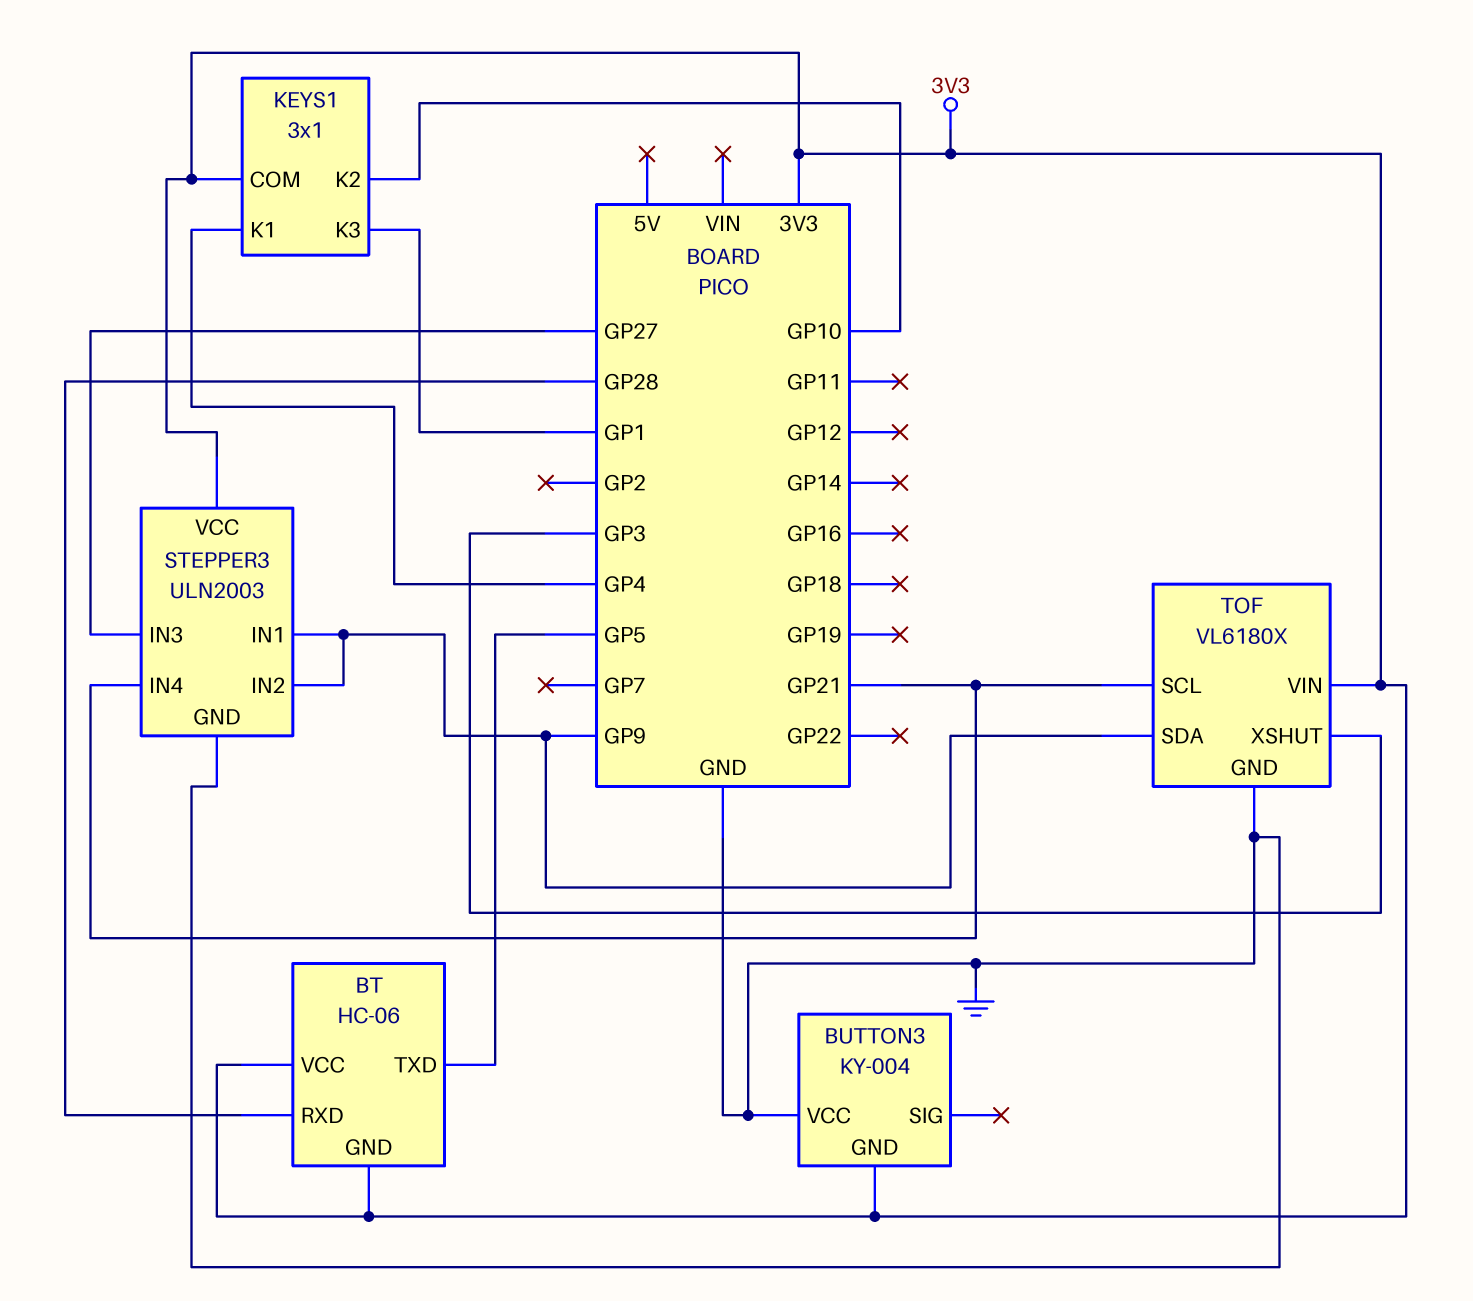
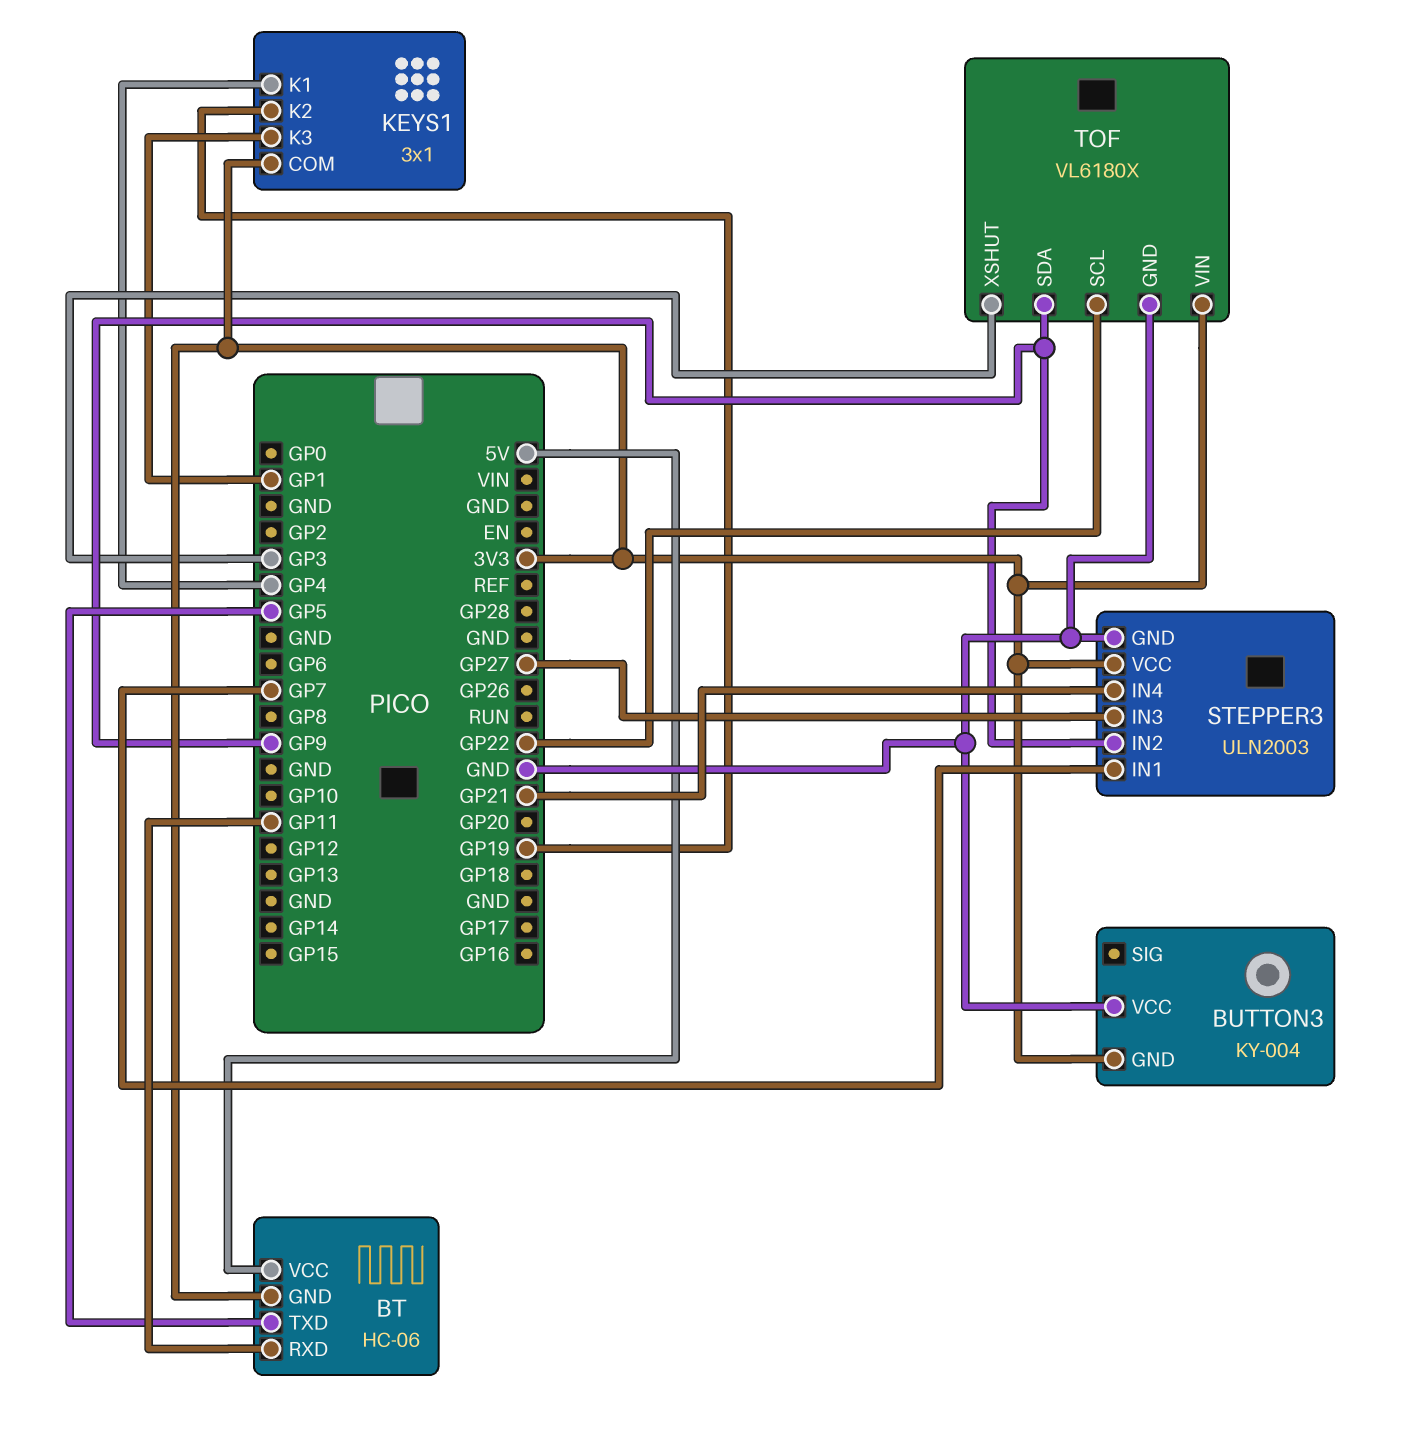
BT pin RXD: GP28 -> GP11
BT pin VCC: 3V3 -> 5V
KEYS1 pin K2: GP10 -> GP19
STEPPER3 pin IN1: GP9 -> GP7
TOF pin SCL: GP21 -> GP22

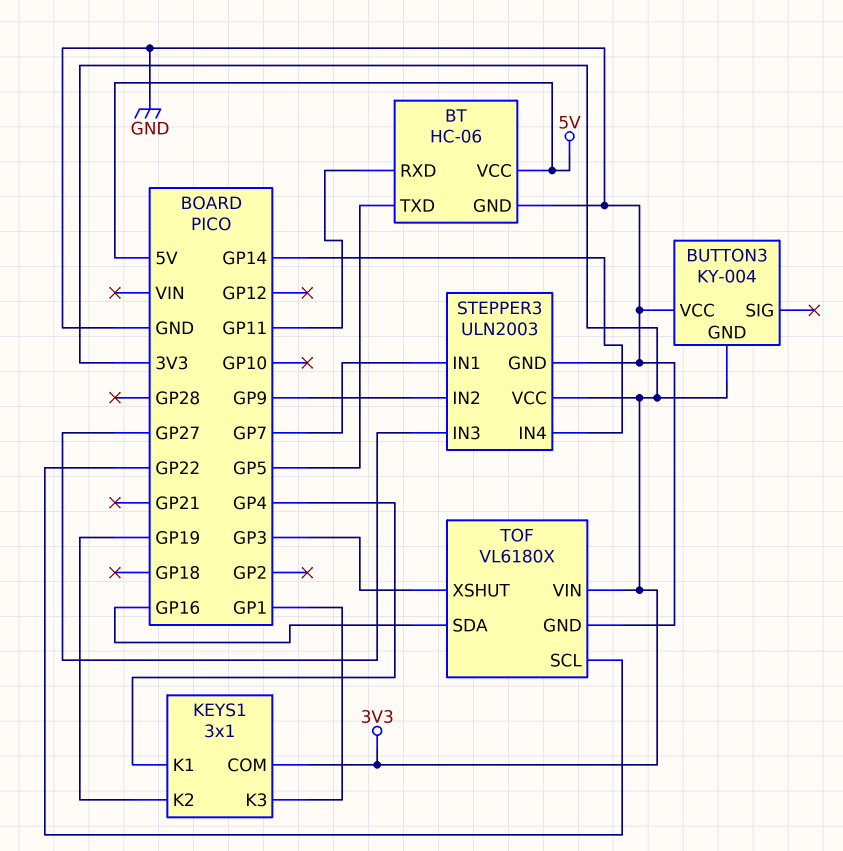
BT pin GND: 3V3 -> GND
STEPPER3 pin IN4: GP21 -> GP14
TOF pin SDA: GP9 -> GP16

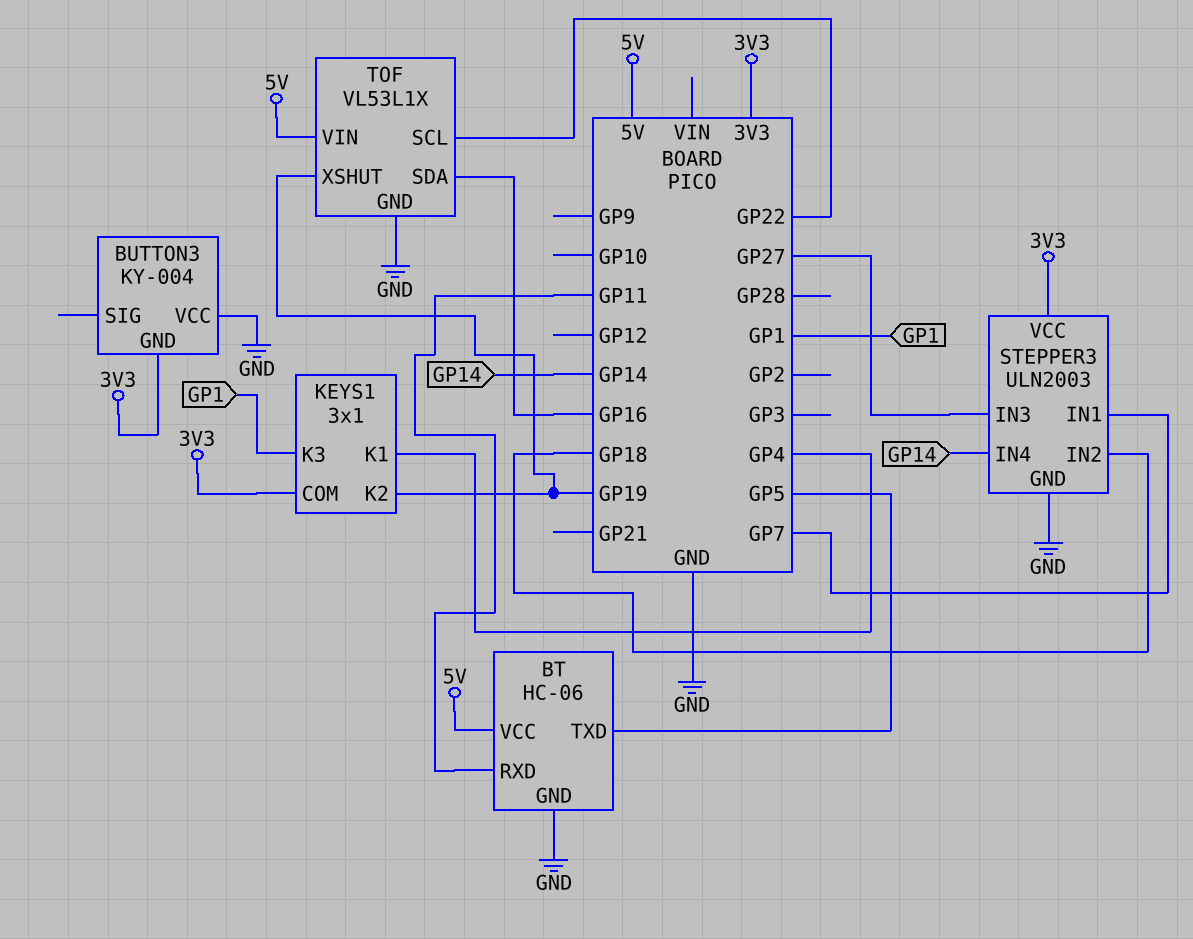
STEPPER3 pin IN2: GP9 -> GP18
TOF: VL6180X -> VL53L1X
TOF pin VIN: 3V3 -> 5V
TOF pin XSHUT: GP3 -> GP19

